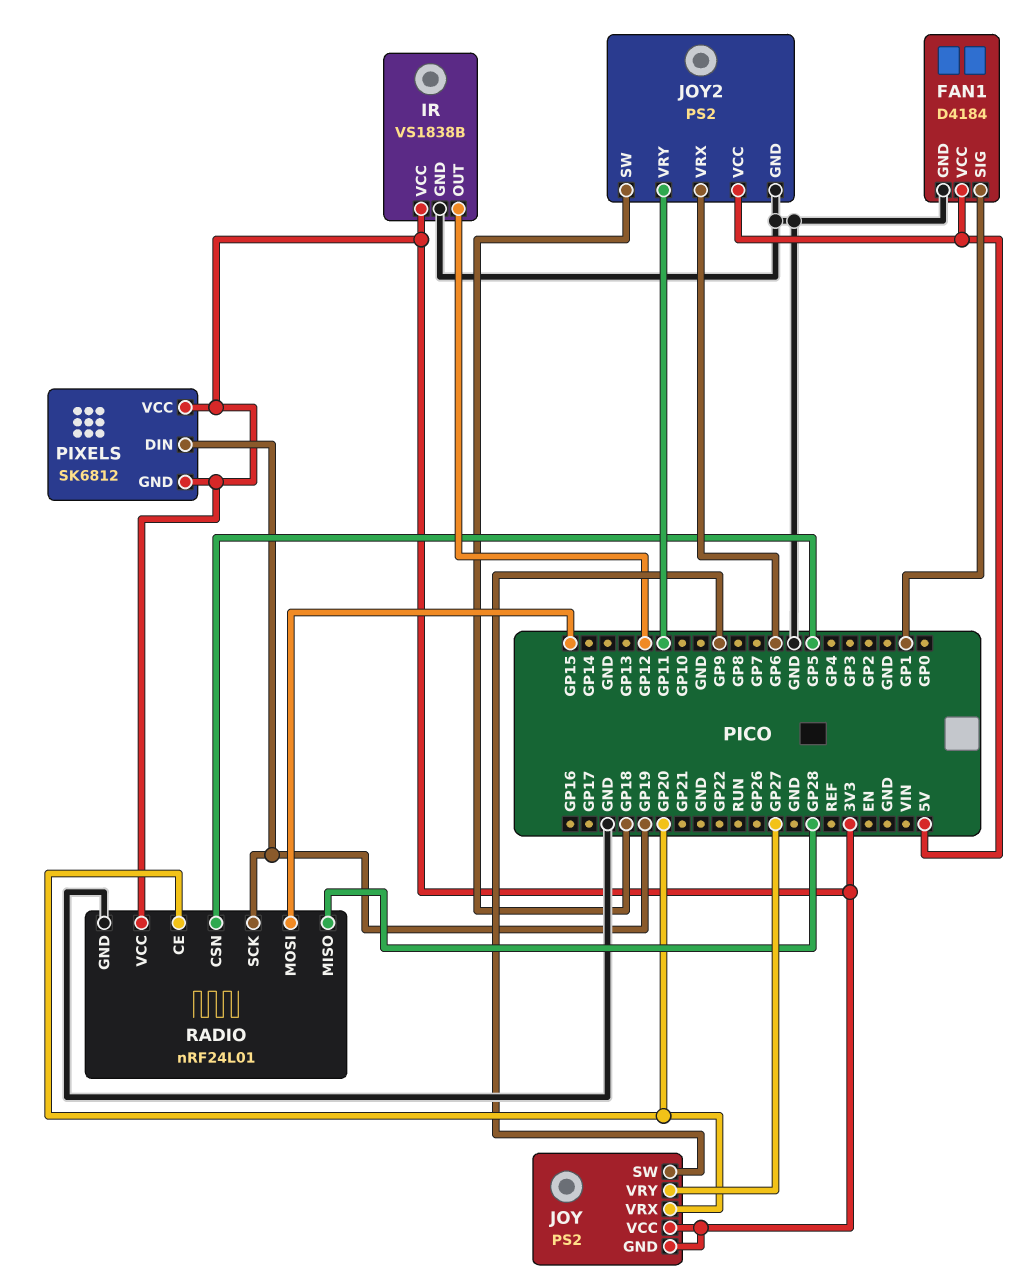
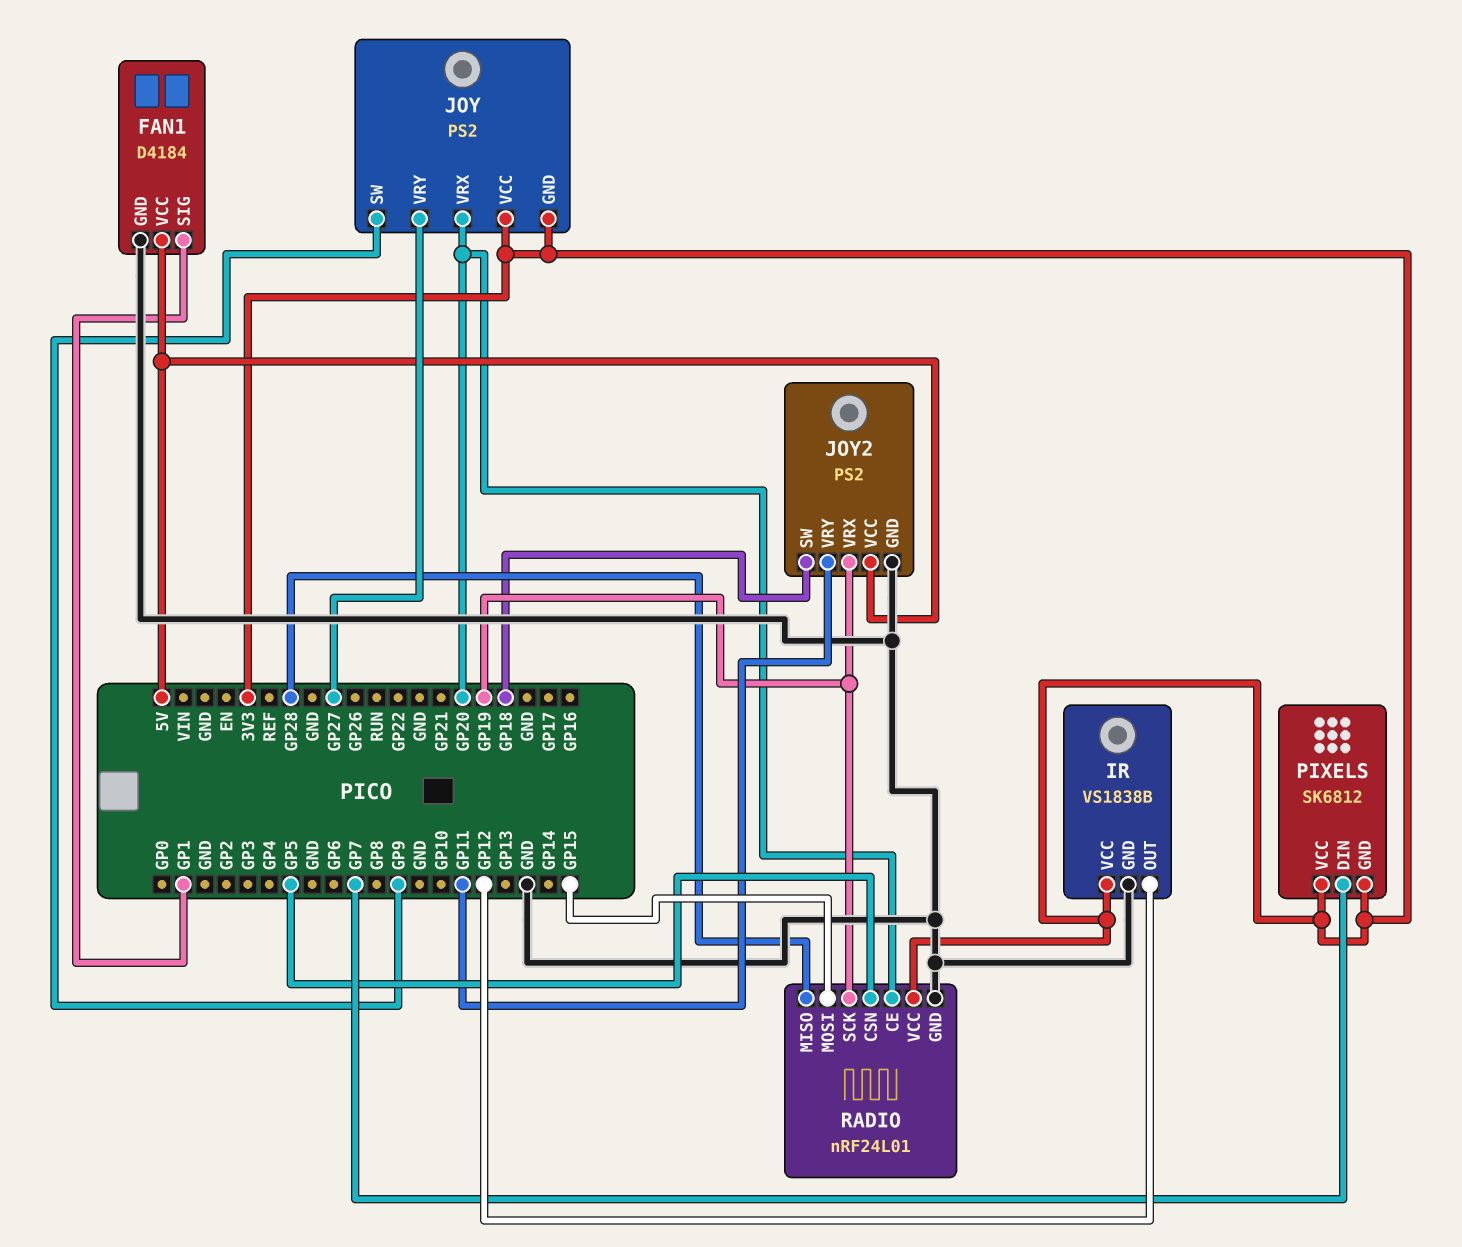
JOY2 pin VRX: GP6 -> GP19
PIXELS pin DIN: GP19 -> GP7

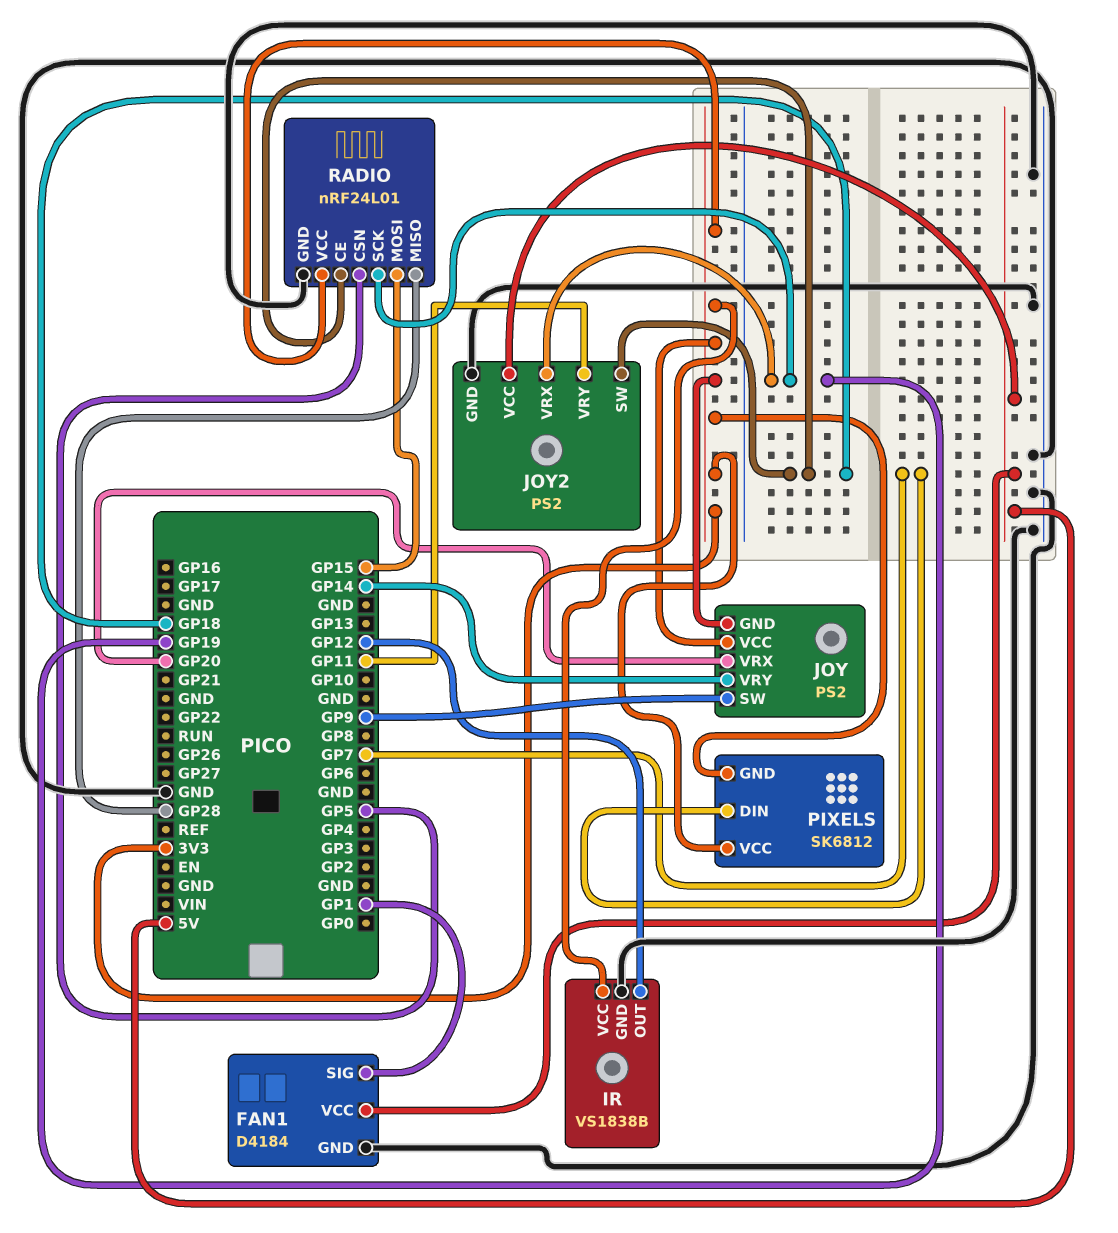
JOY pin VRY: GP27 -> GP14
RADIO pin CE: GP20 -> GP18

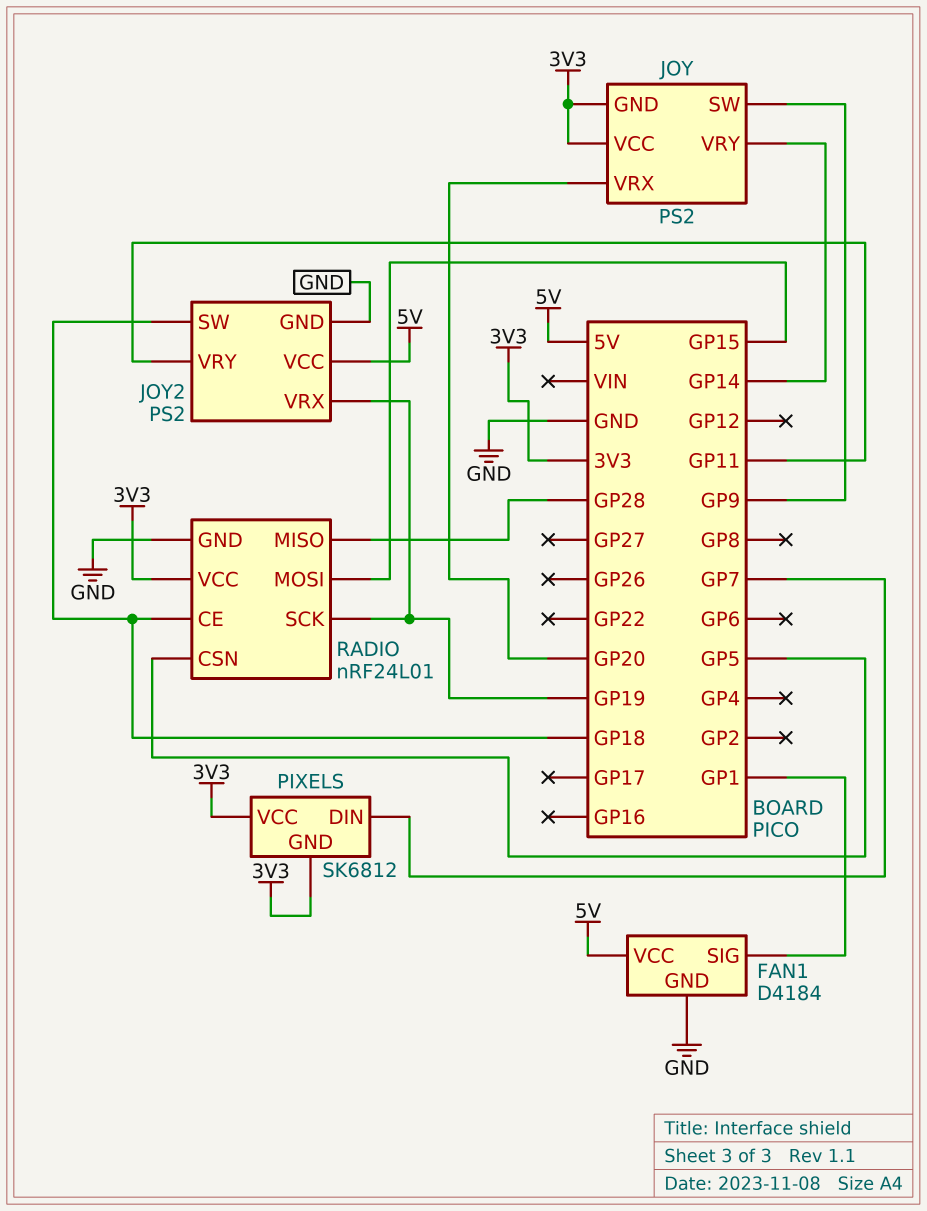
IR: VS1838B -> none
IR pin GND: GND -> none
IR pin OUT: GP12 -> none
IR pin VCC: 3V3 -> none

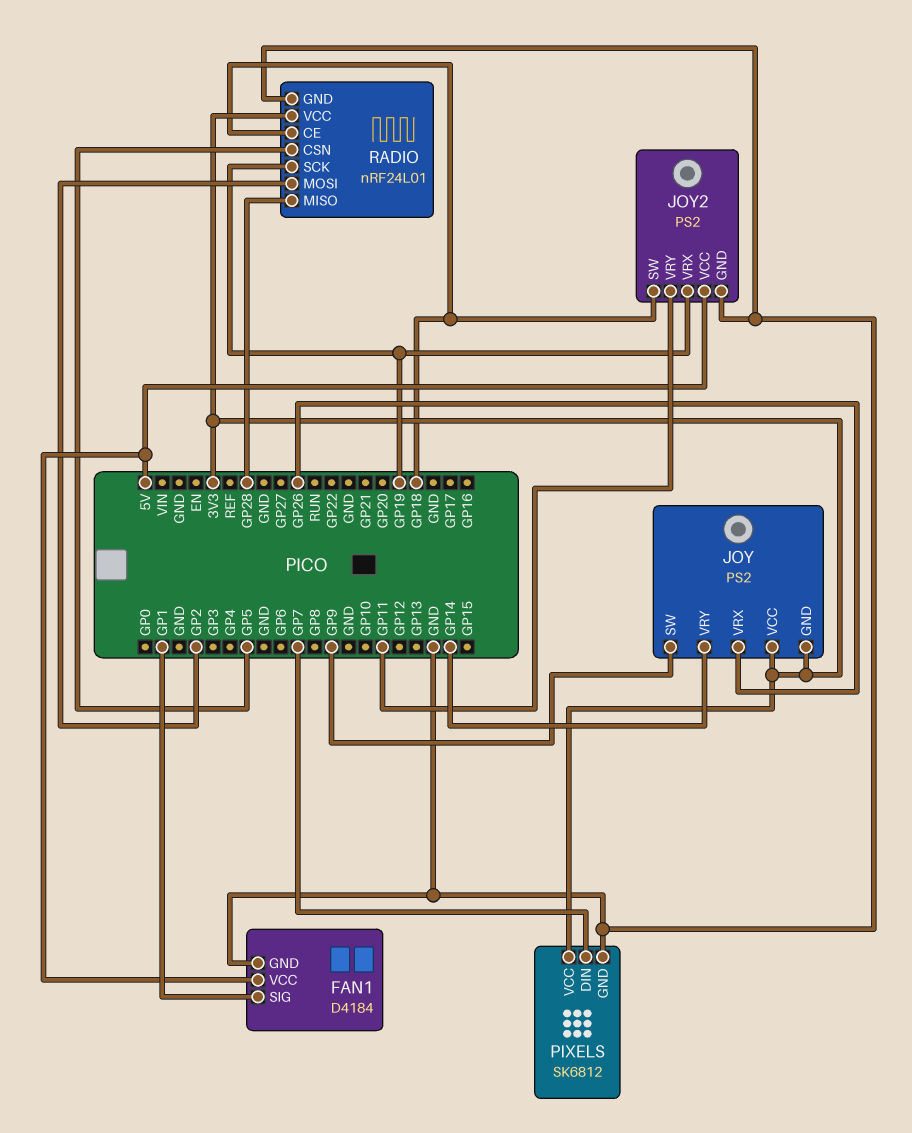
JOY pin VRX: GP20 -> GP26
PIXELS pin GND: 3V3 -> GND
RADIO pin MOSI: GP15 -> GP2

